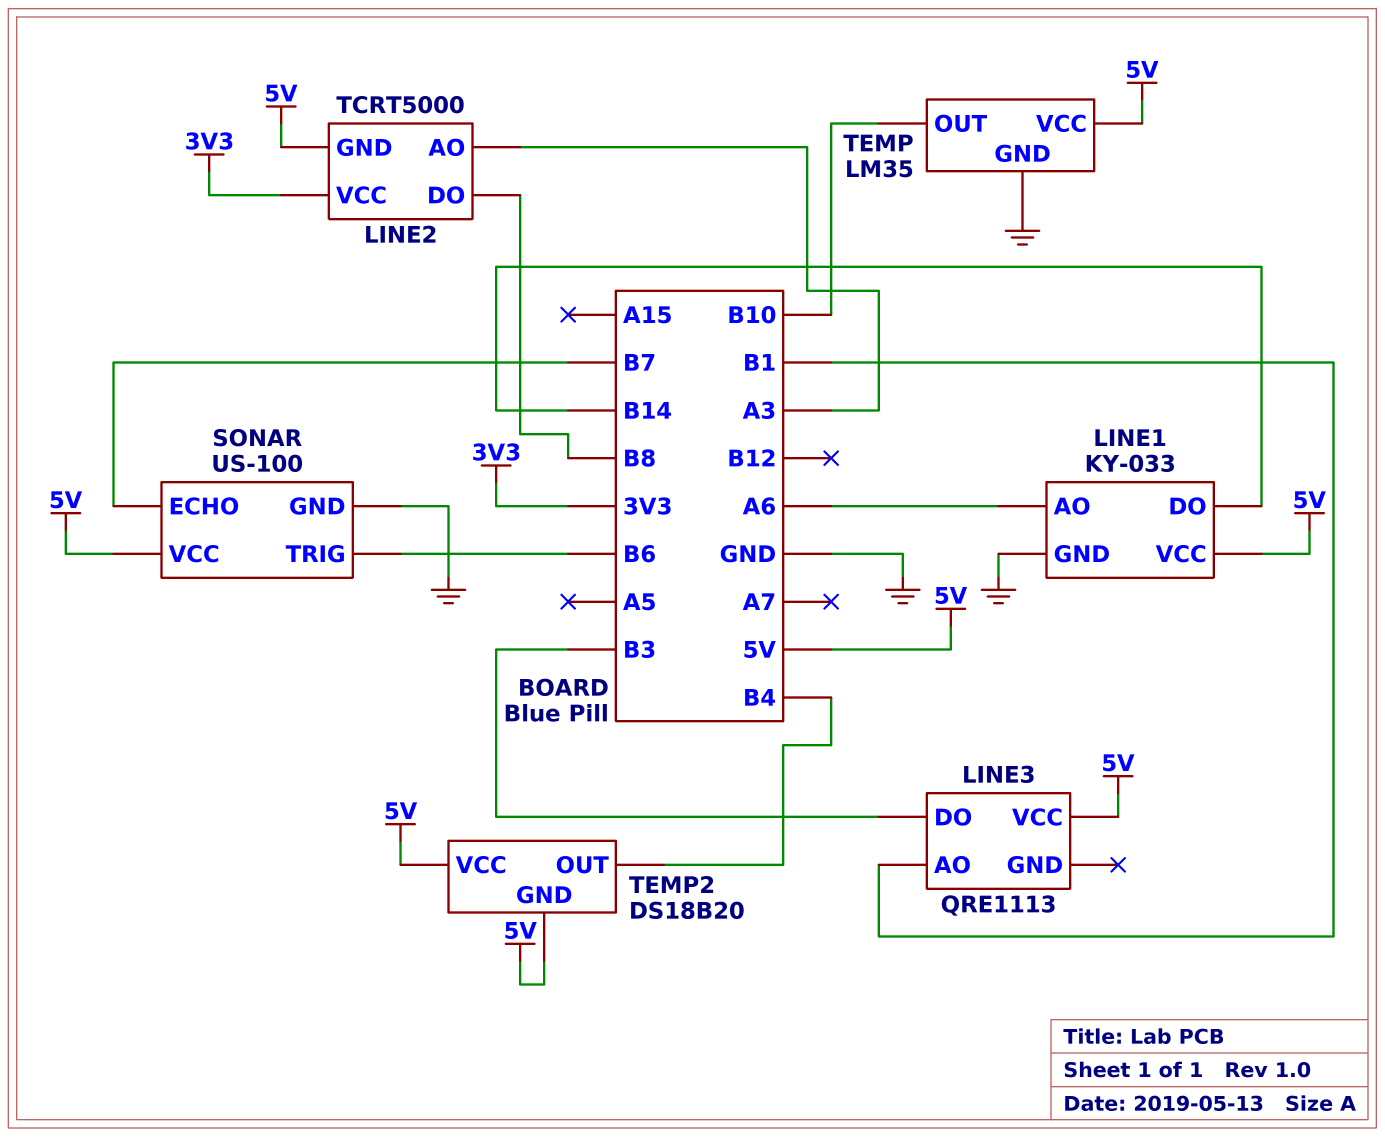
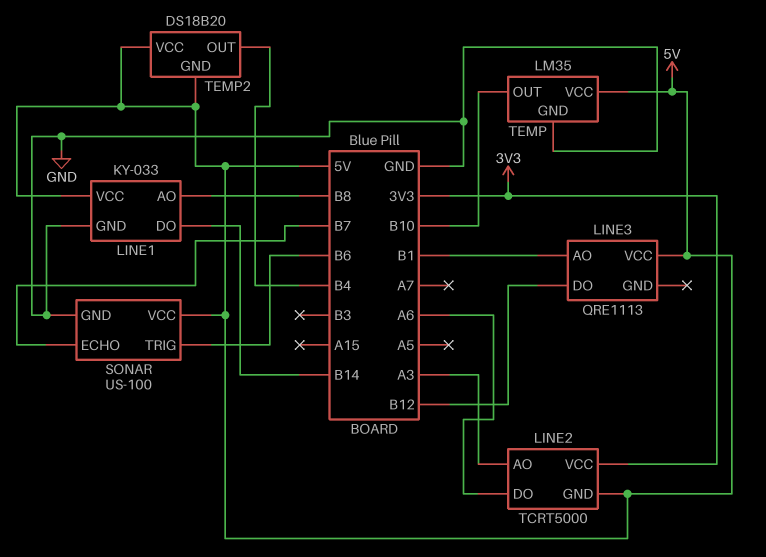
LINE1 pin AO: A6 -> B8
LINE2 pin DO: B8 -> A6
LINE3 pin DO: B3 -> B12

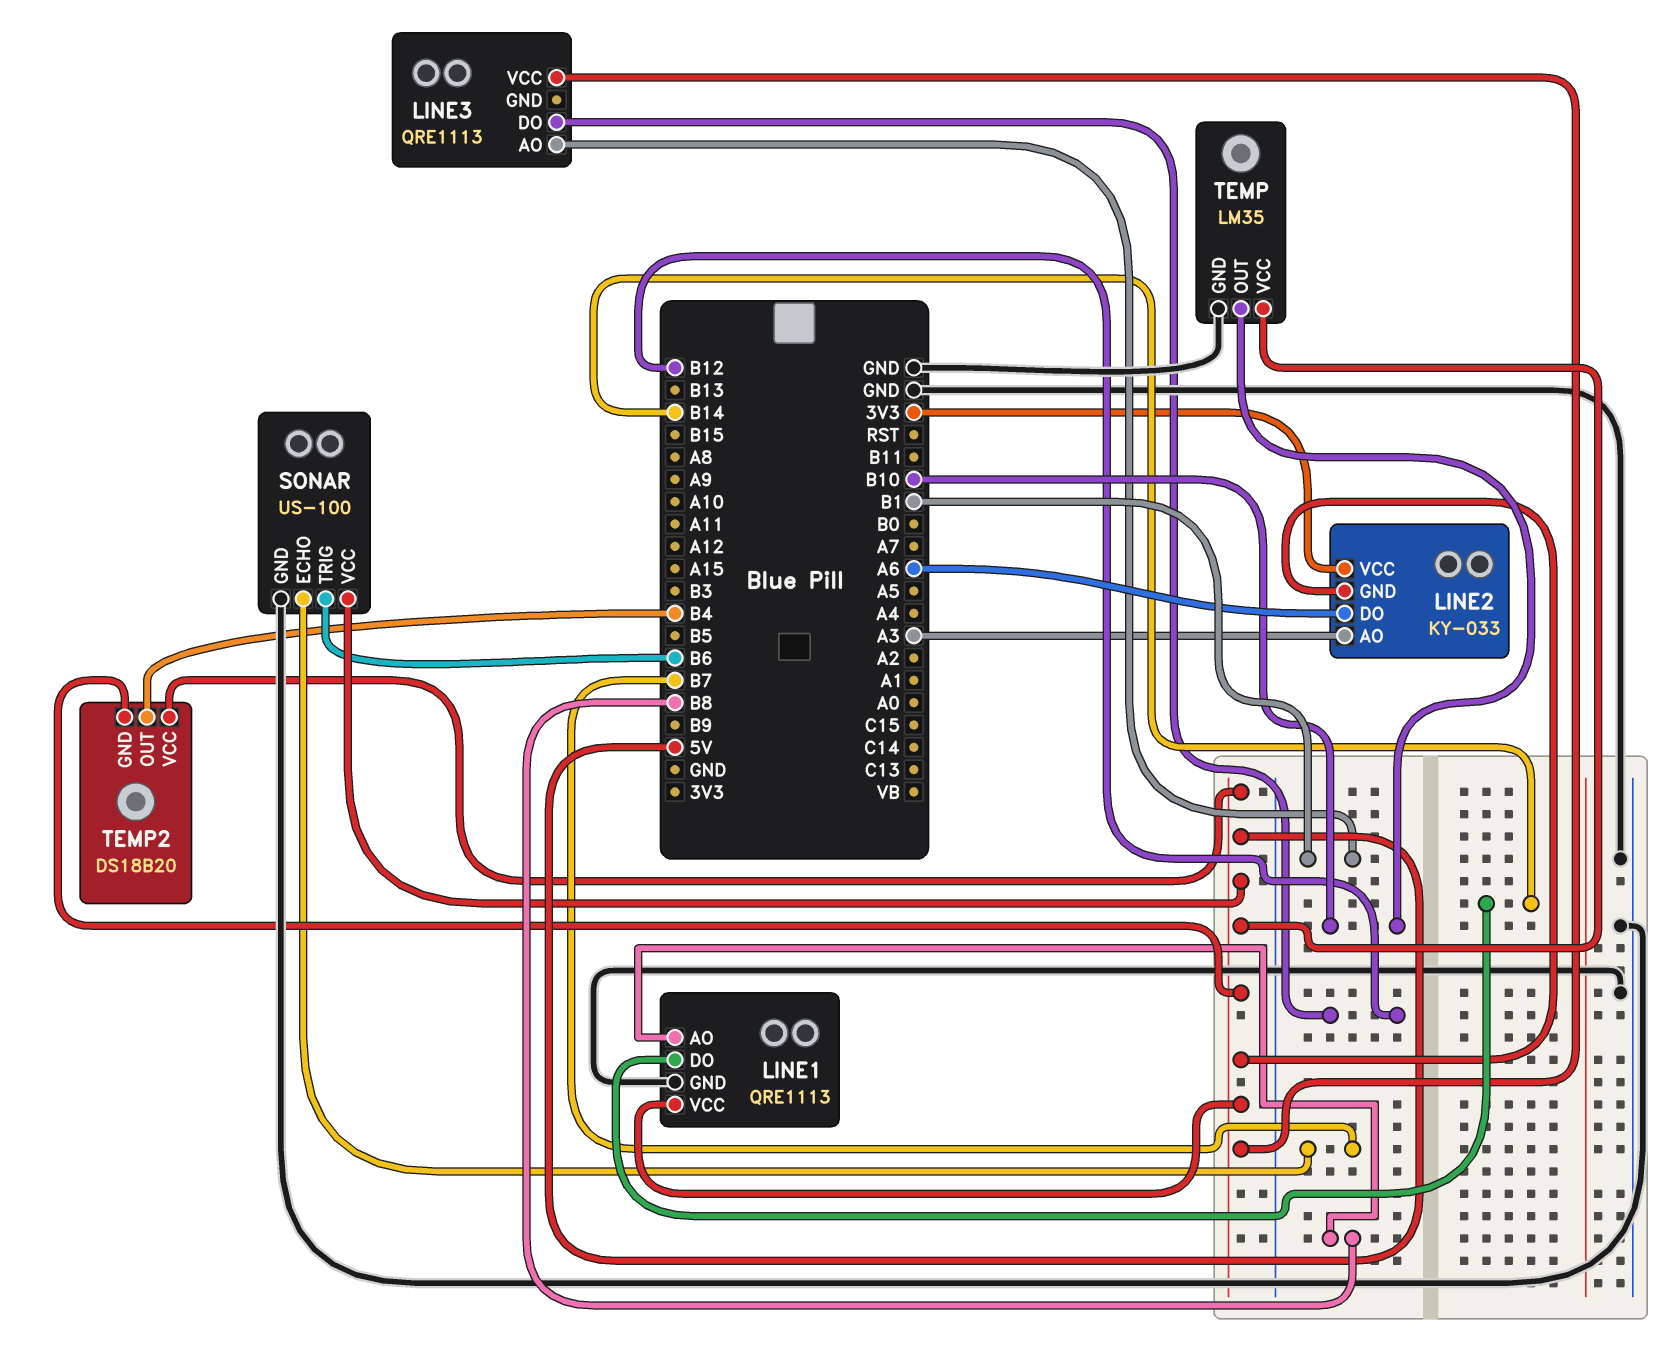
LINE1: KY-033 -> QRE1113
LINE2: TCRT5000 -> KY-033

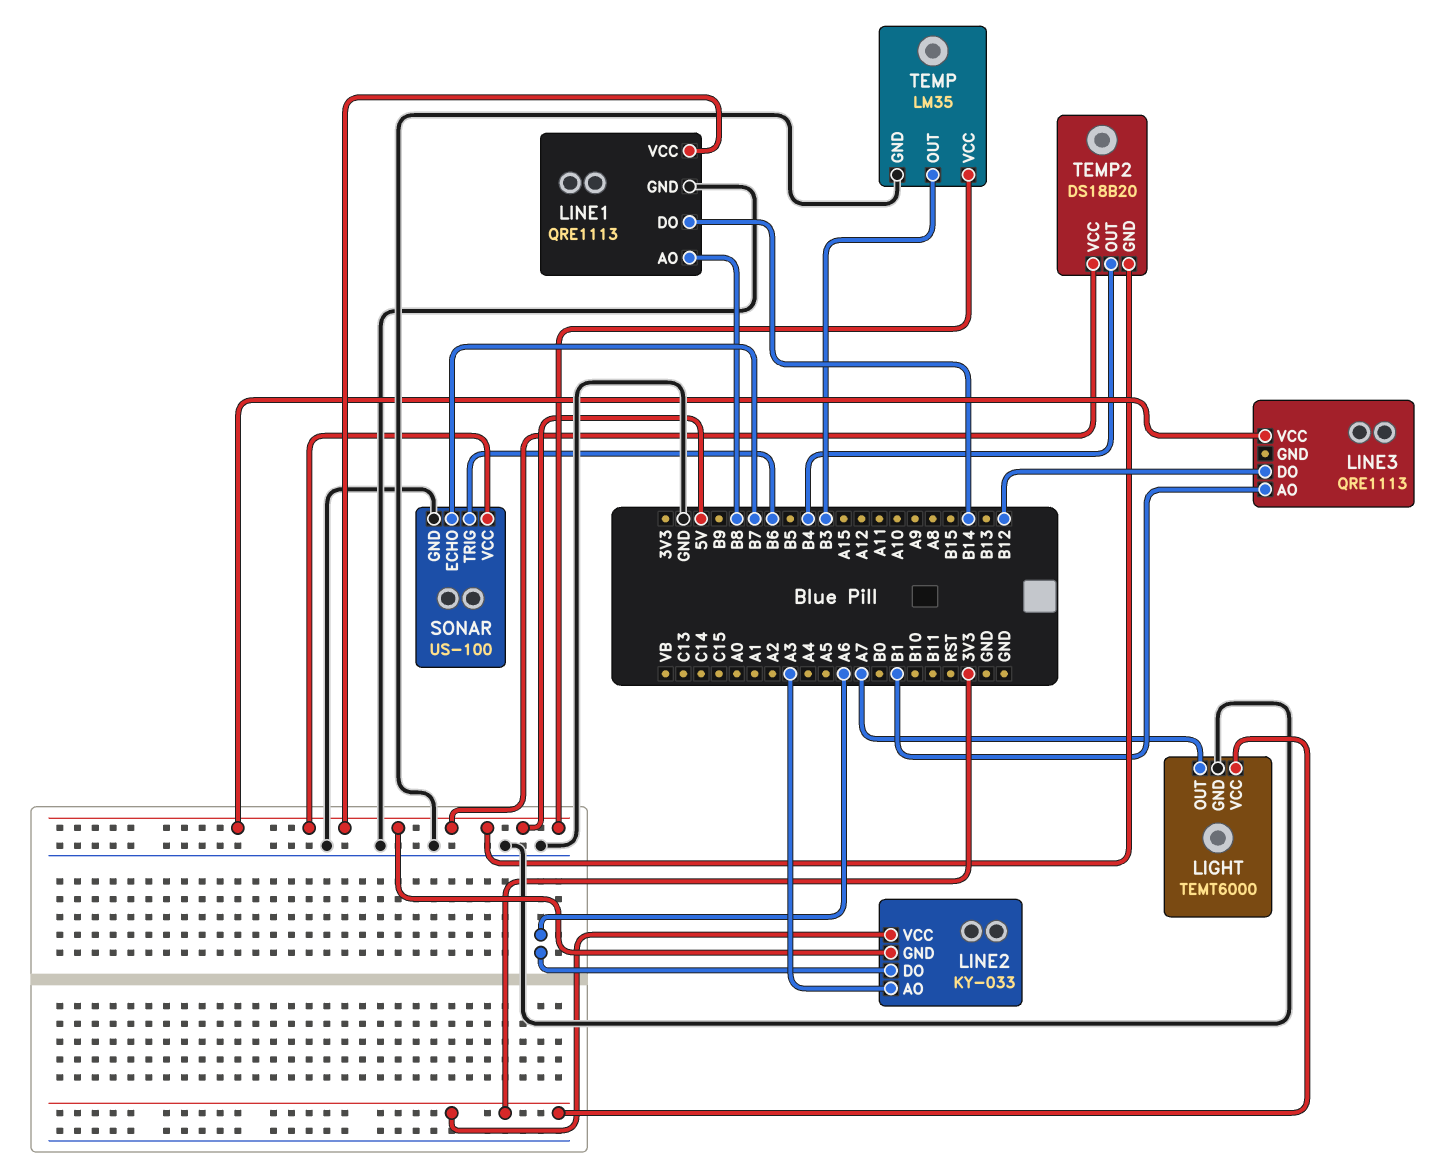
LIGHT: none -> TEMT6000
LIGHT pin GND: none -> GND
LIGHT pin OUT: none -> A7
LIGHT pin VCC: none -> 3V3
TEMP pin OUT: B10 -> B3

